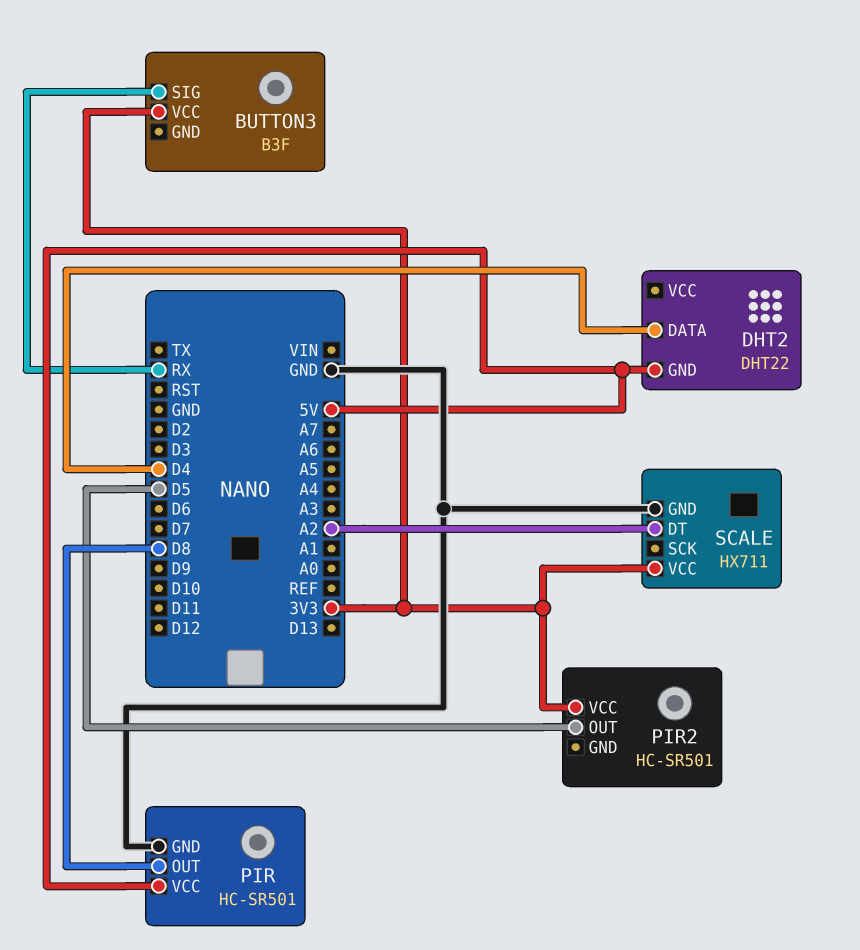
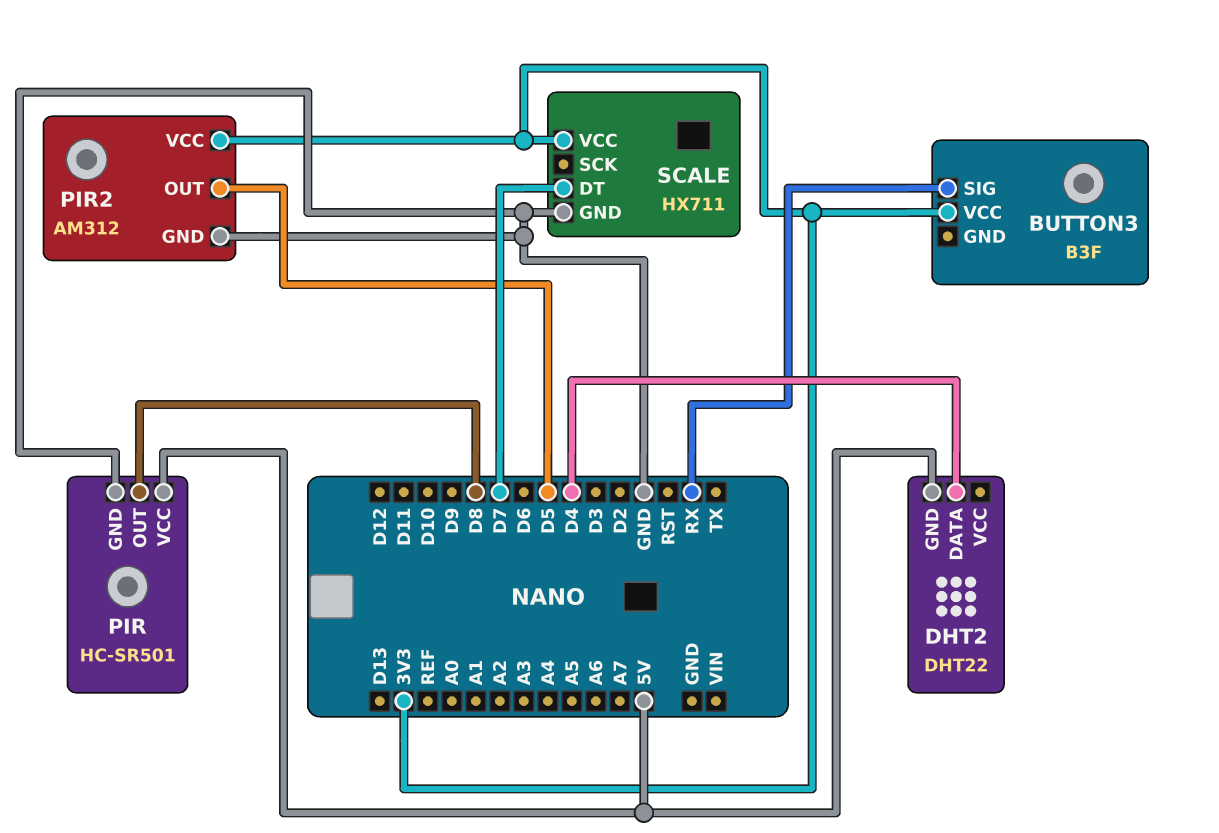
PIR2: HC-SR501 -> AM312
PIR2 pin GND: none -> GND
SCALE pin DT: A2 -> D7

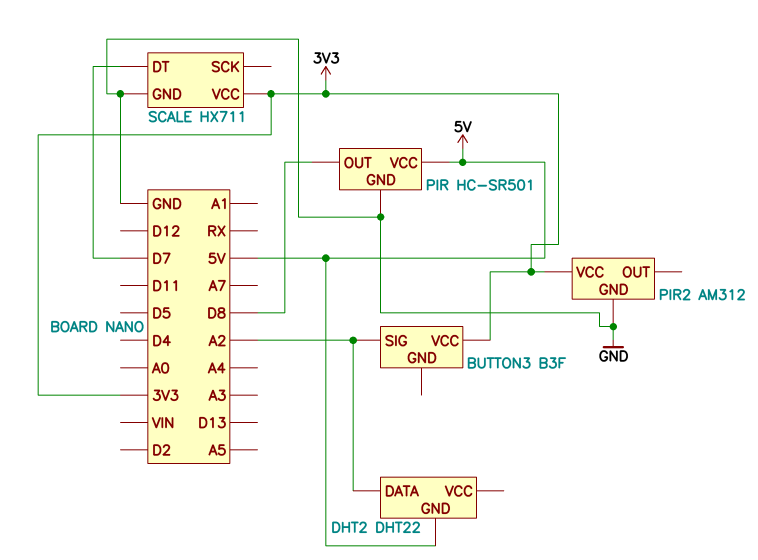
BUTTON3 pin SIG: RX -> A2
DHT2 pin DATA: D4 -> A2
PIR2 pin OUT: D5 -> none

